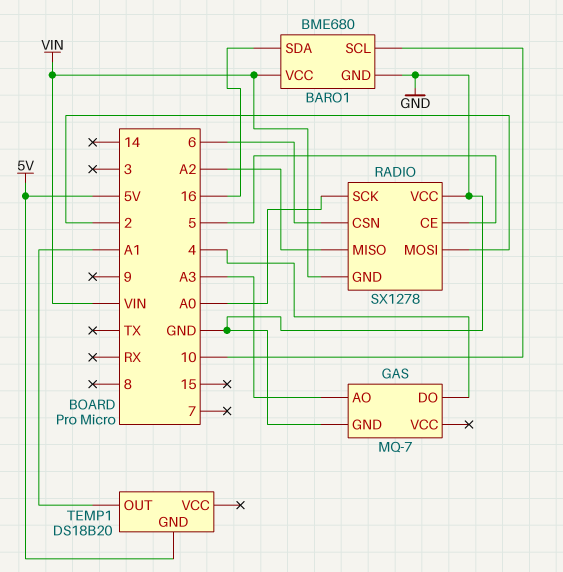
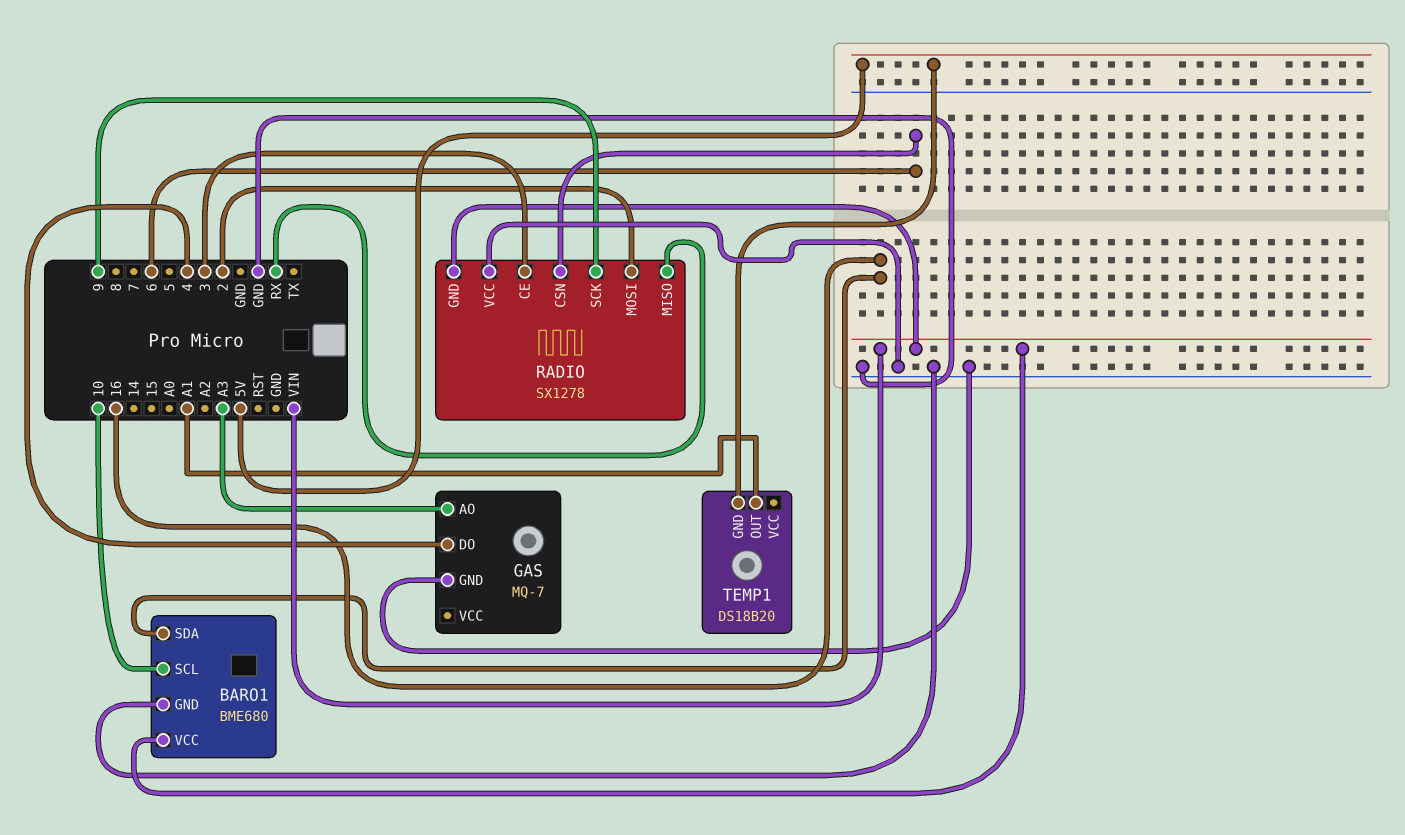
RADIO pin CE: 5 -> 3
RADIO pin MISO: A2 -> RX
RADIO pin SCK: A0 -> 9

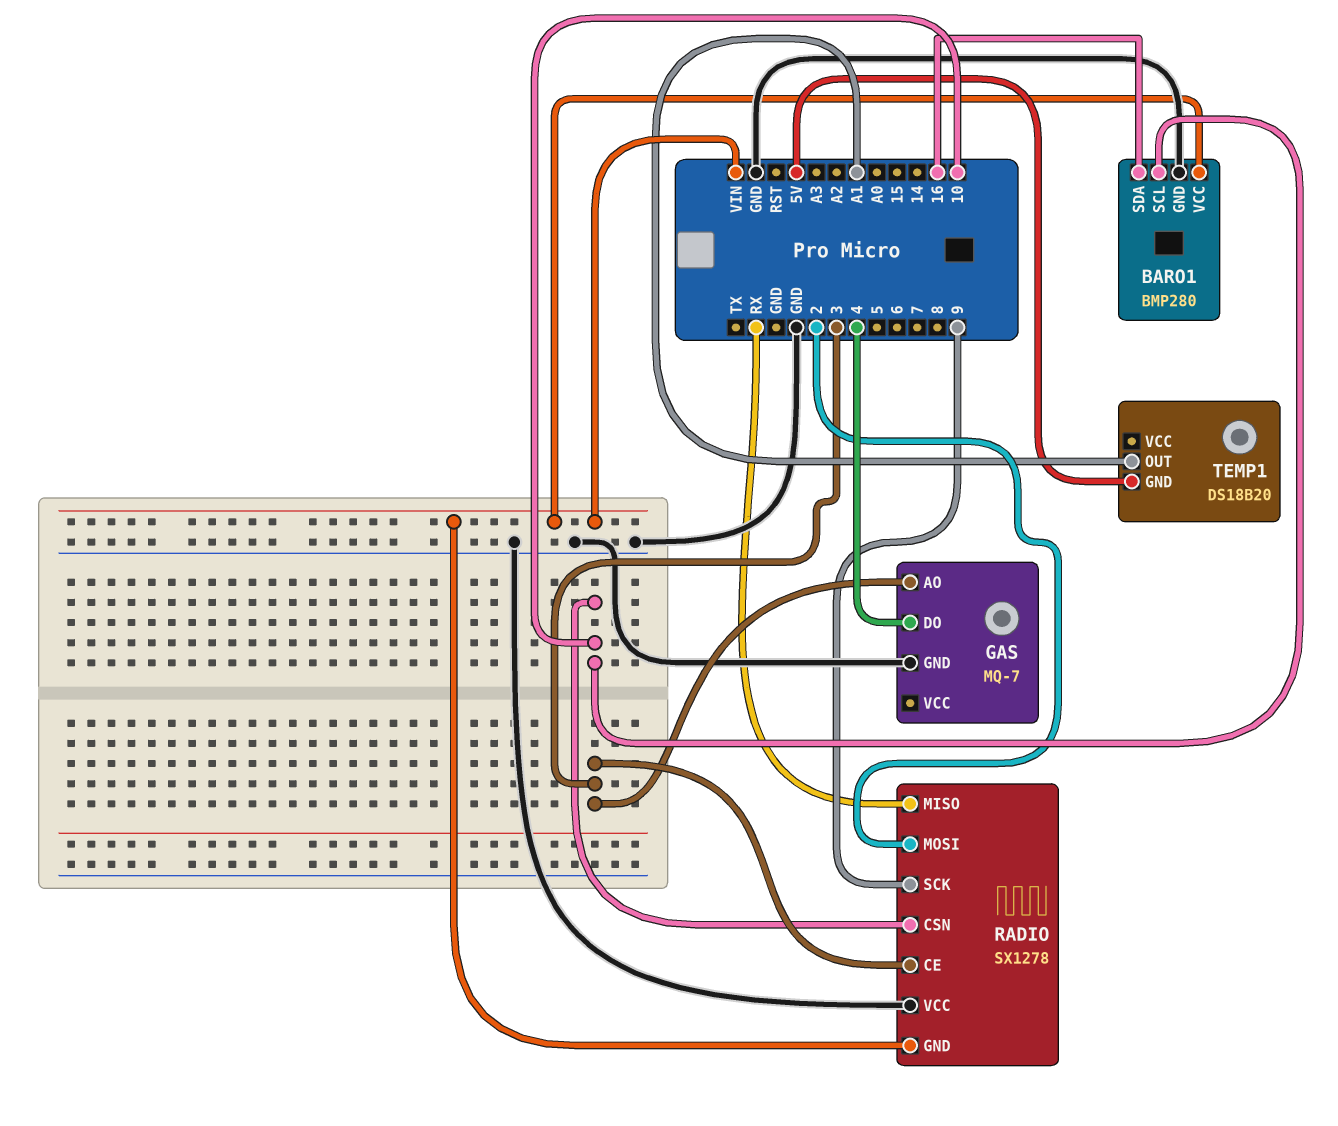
BARO1: BME680 -> BMP280
GAS pin AO: A3 -> 3
RADIO pin CSN: 6 -> 10

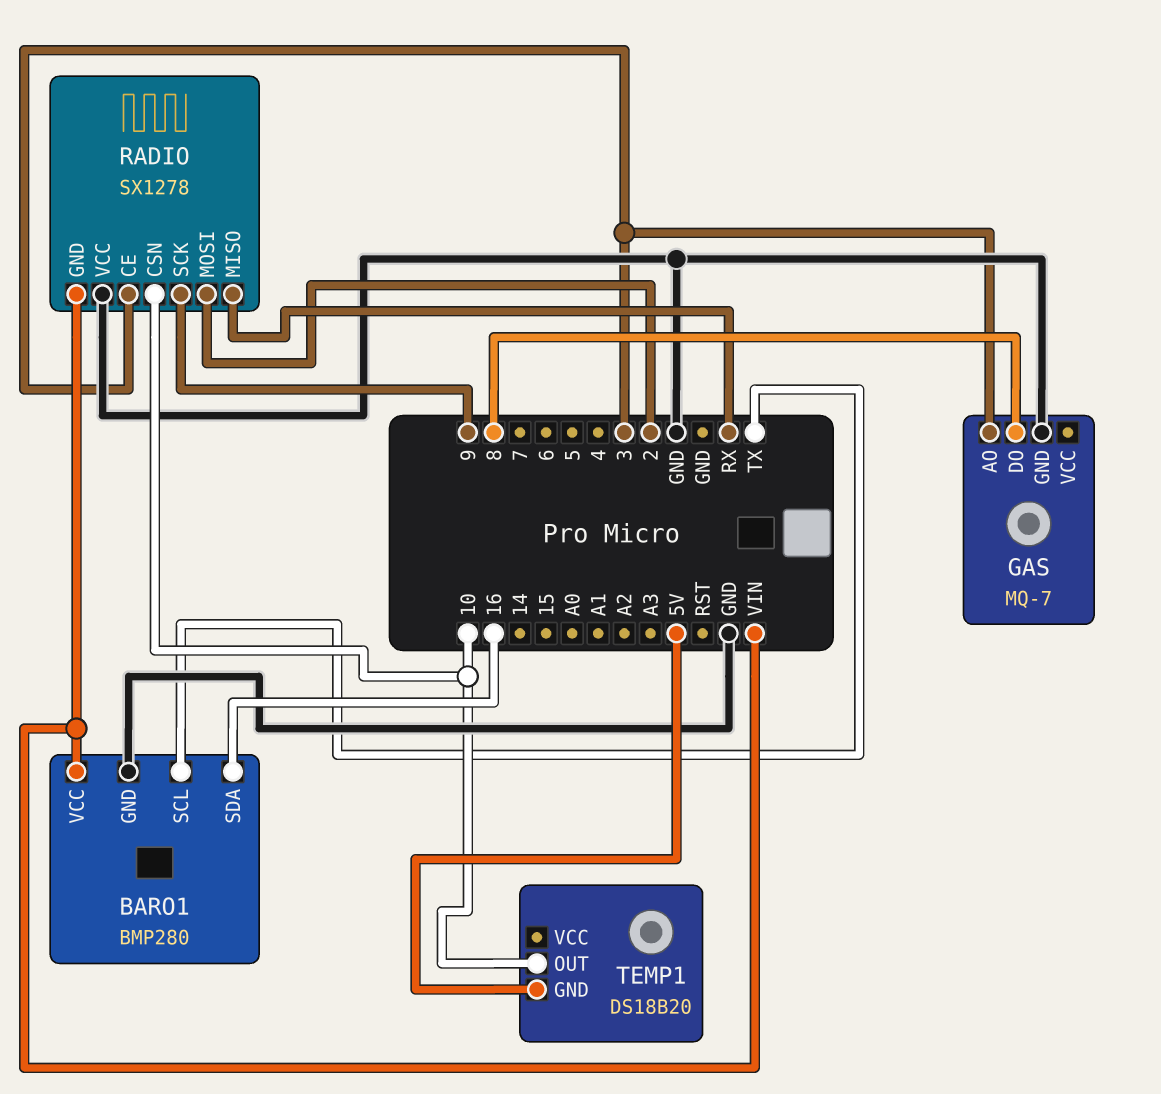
BARO1 pin SCL: 10 -> TX
GAS pin DO: 4 -> 8
TEMP1 pin OUT: A1 -> 10

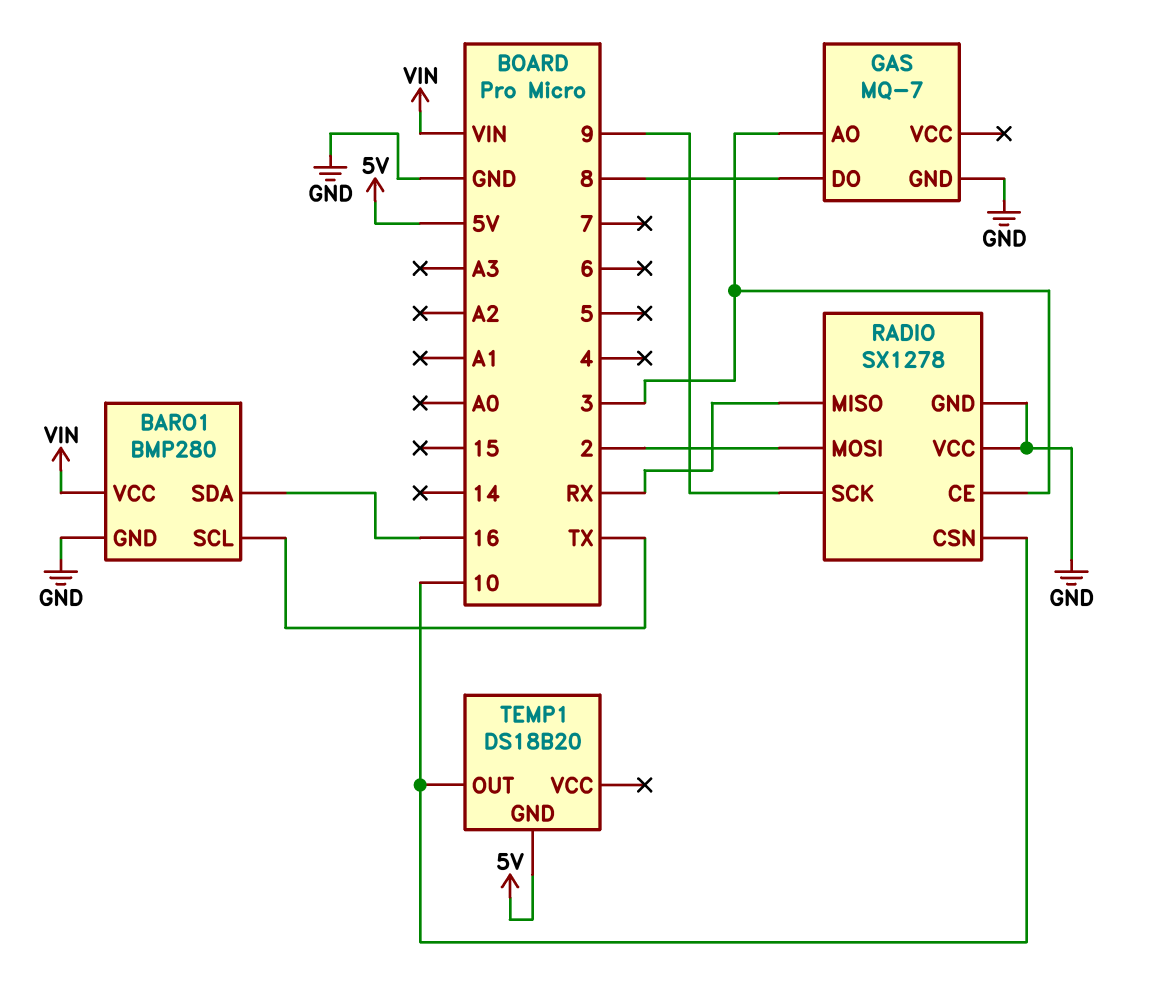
RADIO pin GND: VIN -> GND

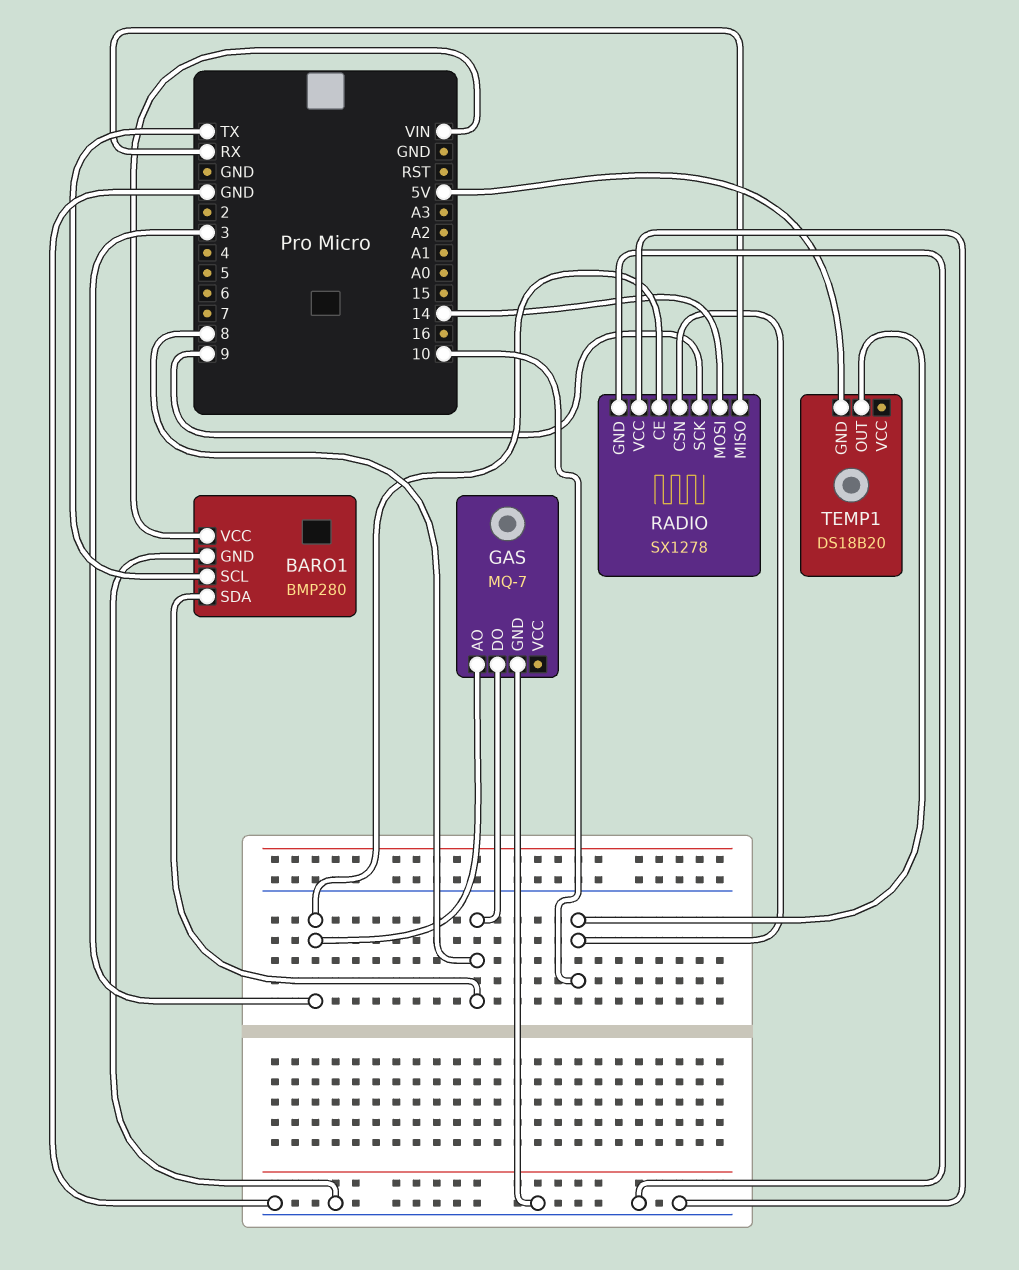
BARO1 pin SDA: 16 -> 8
RADIO pin MOSI: 2 -> 14

